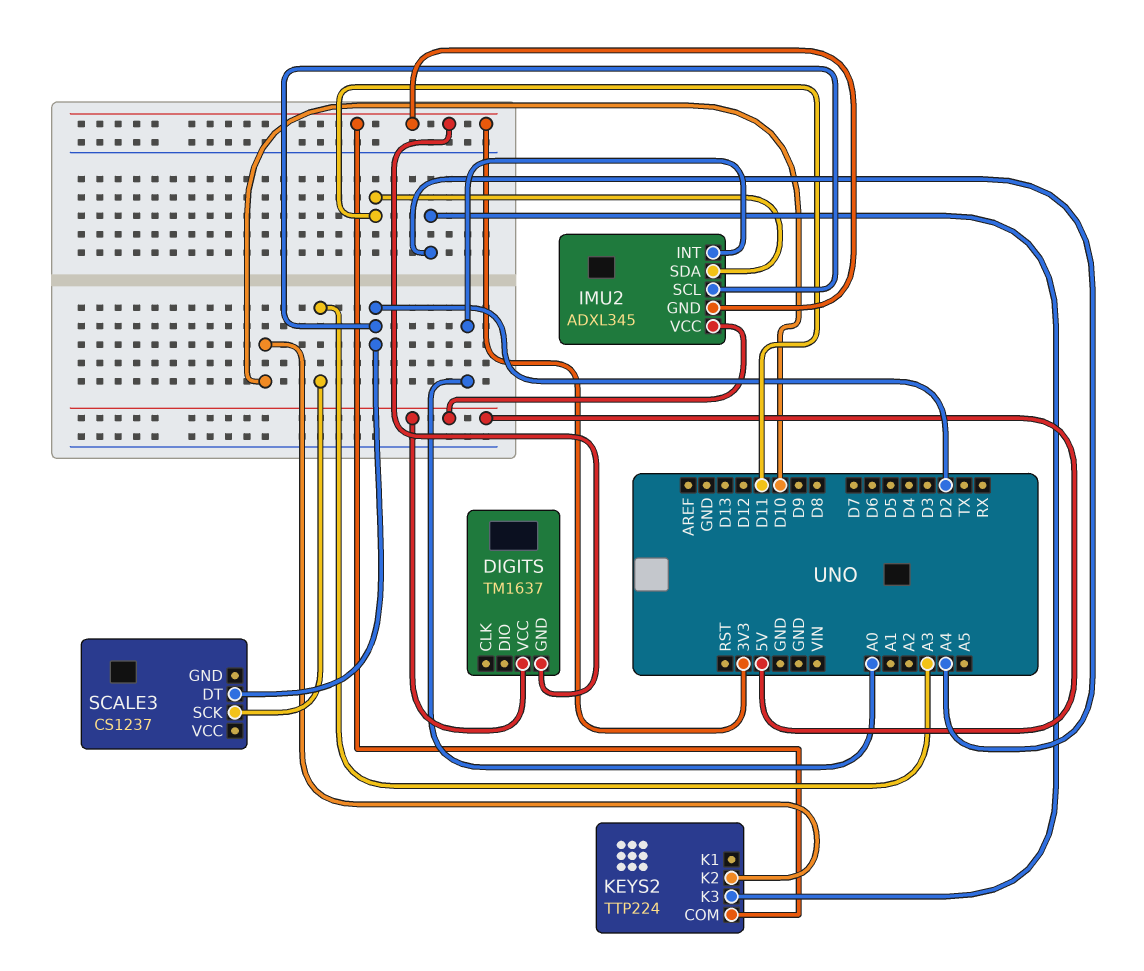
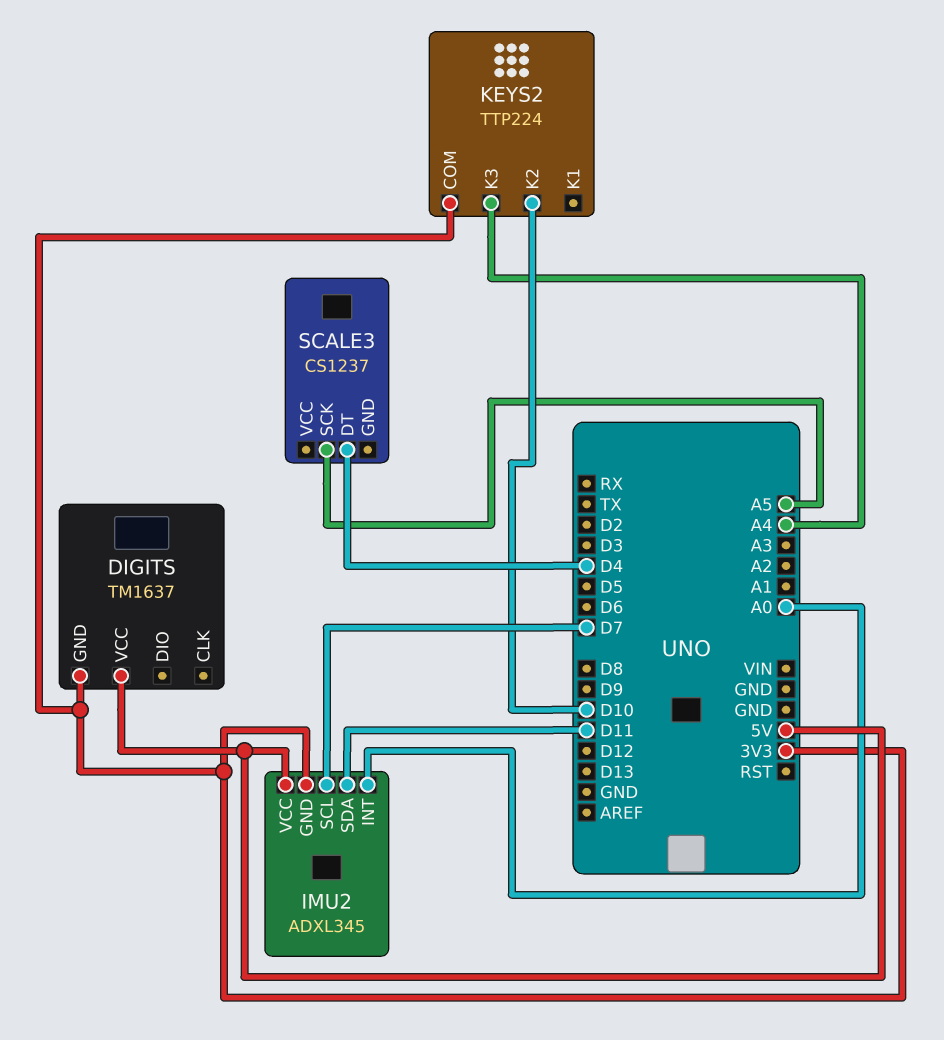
IMU2 pin SCL: D2 -> D7
SCALE3 pin DT: D2 -> D4
SCALE3 pin SCK: A3 -> A5

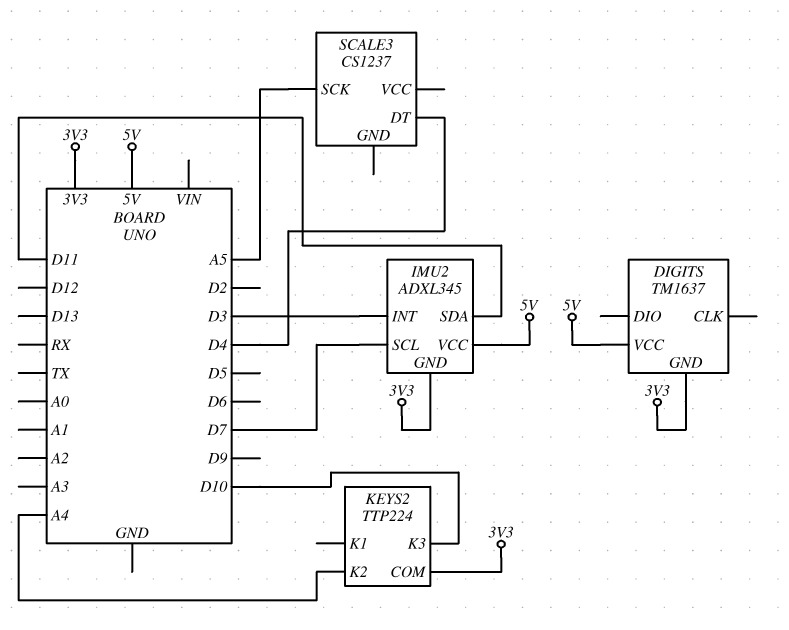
IMU2 pin INT: A0 -> D3
KEYS2 pin K2: D10 -> A4
KEYS2 pin K3: A4 -> D10

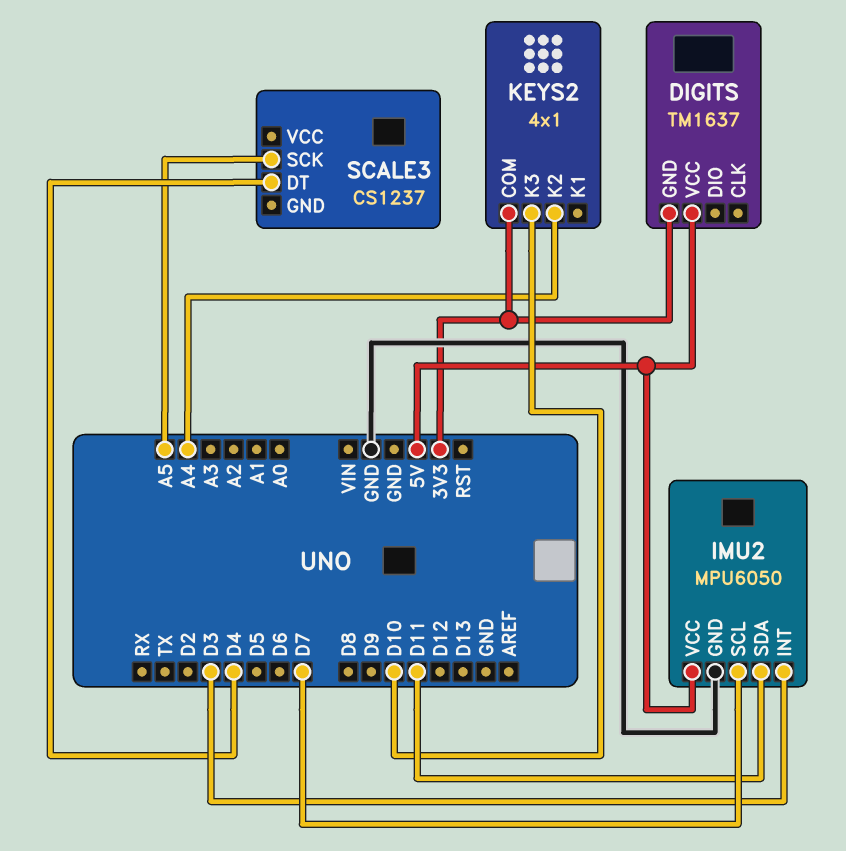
IMU2: ADXL345 -> MPU6050
IMU2 pin GND: 3V3 -> GND
KEYS2: TTP224 -> 4x1

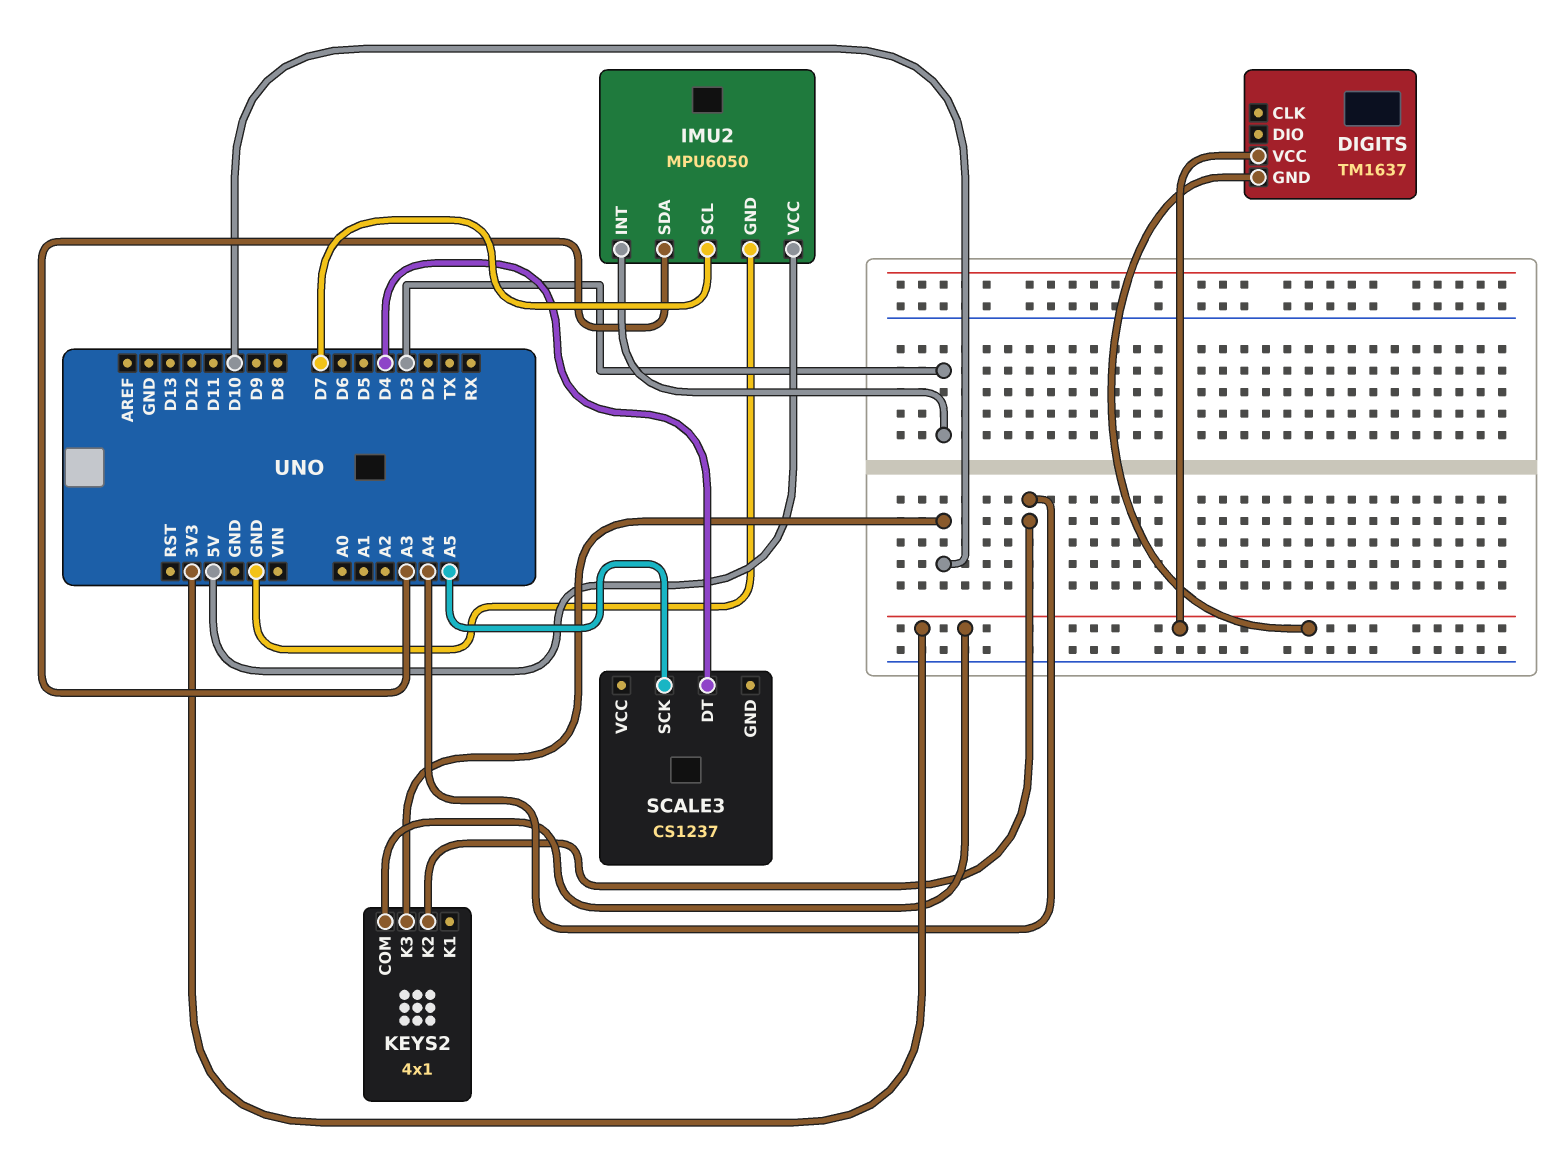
DIGITS pin VCC: 5V -> 3V3
IMU2 pin SDA: D11 -> A3

